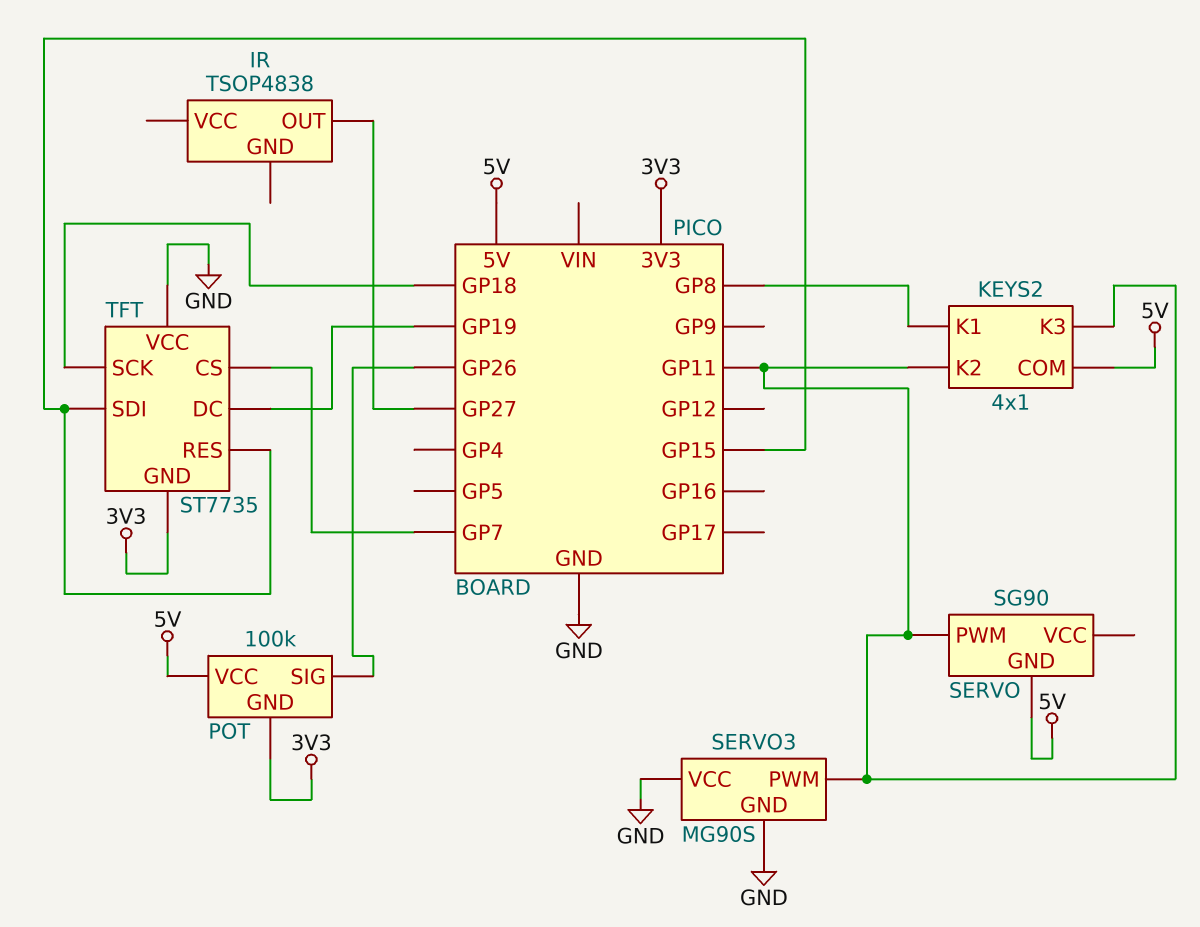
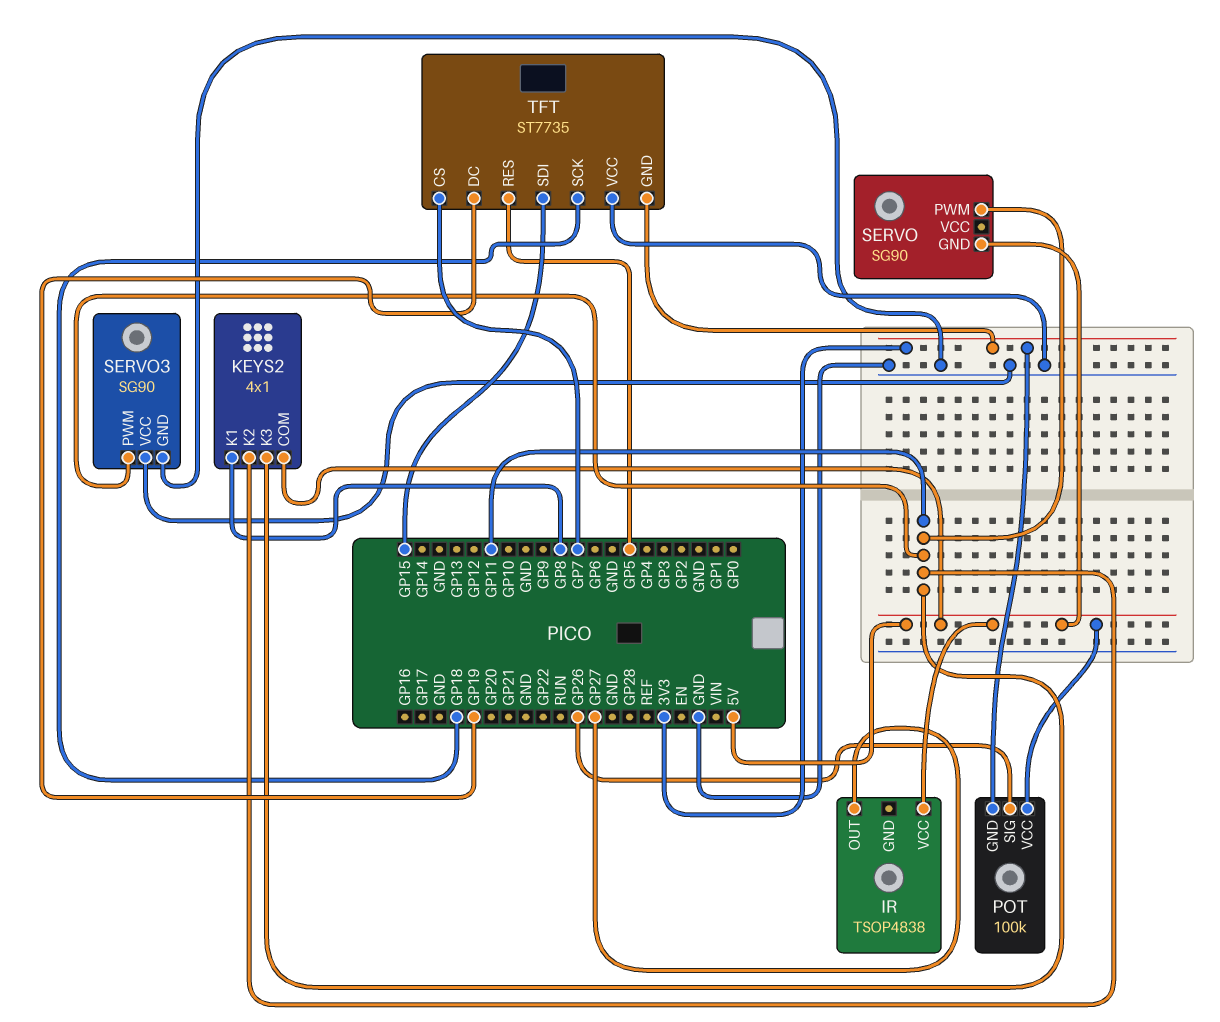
IR pin VCC: none -> 5V
SERVO3: MG90S -> SG90
TFT pin RES: GP15 -> GP5

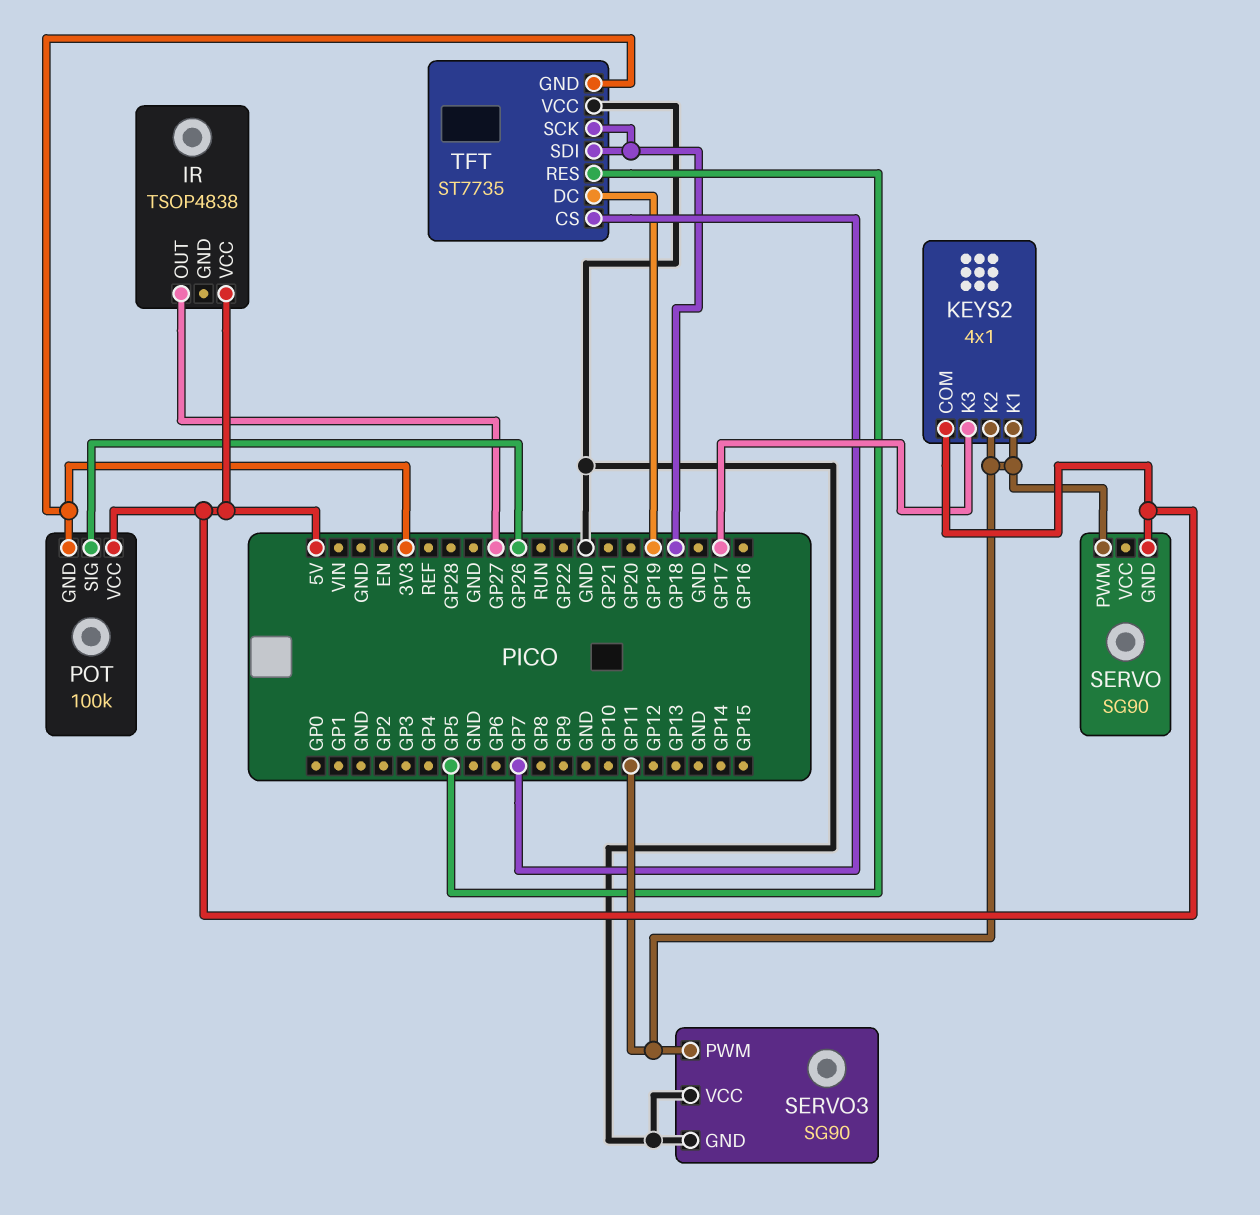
KEYS2 pin K1: GP8 -> GP11
KEYS2 pin K3: GP11 -> GP17
TFT pin SDI: GP15 -> GP18

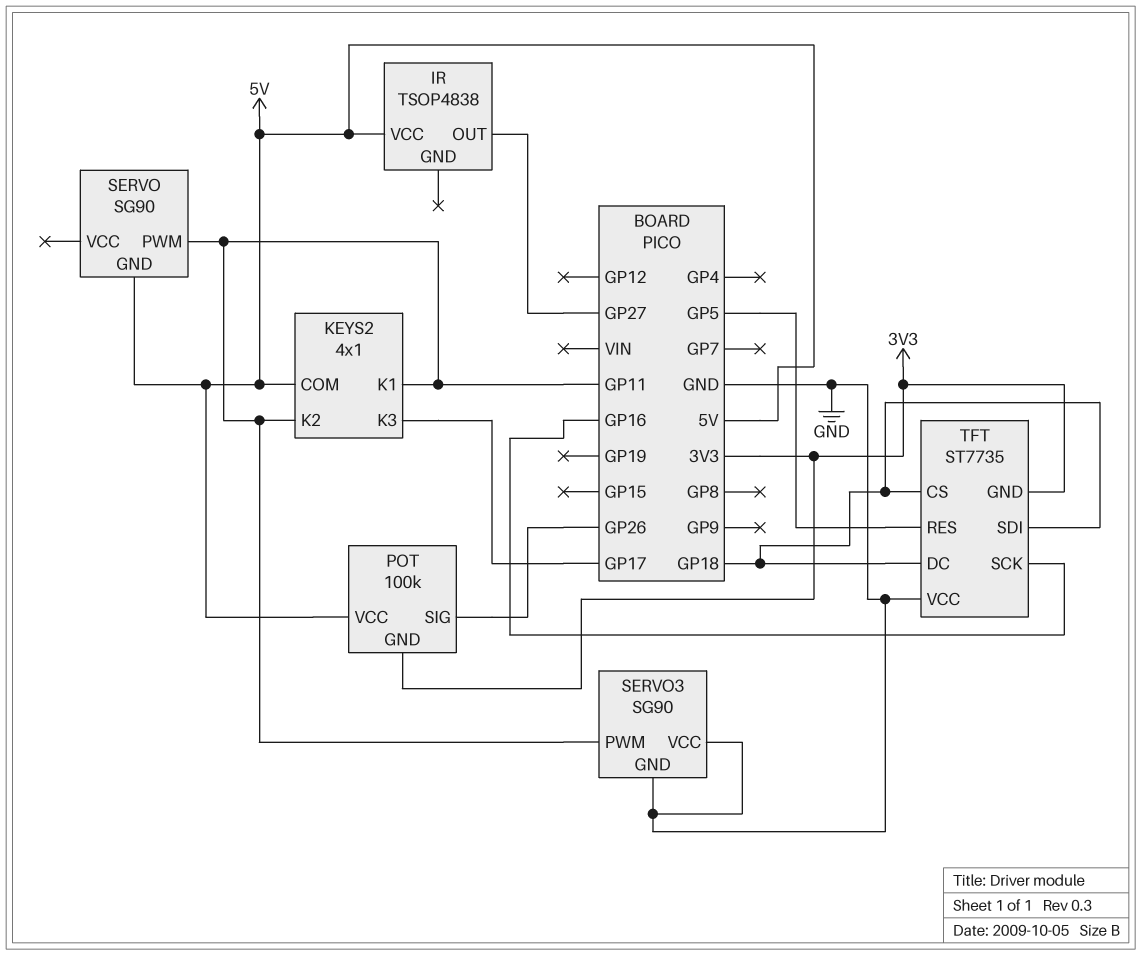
TFT pin CS: GP7 -> GP18
TFT pin DC: GP19 -> GP18
TFT pin SCK: GP18 -> GP16

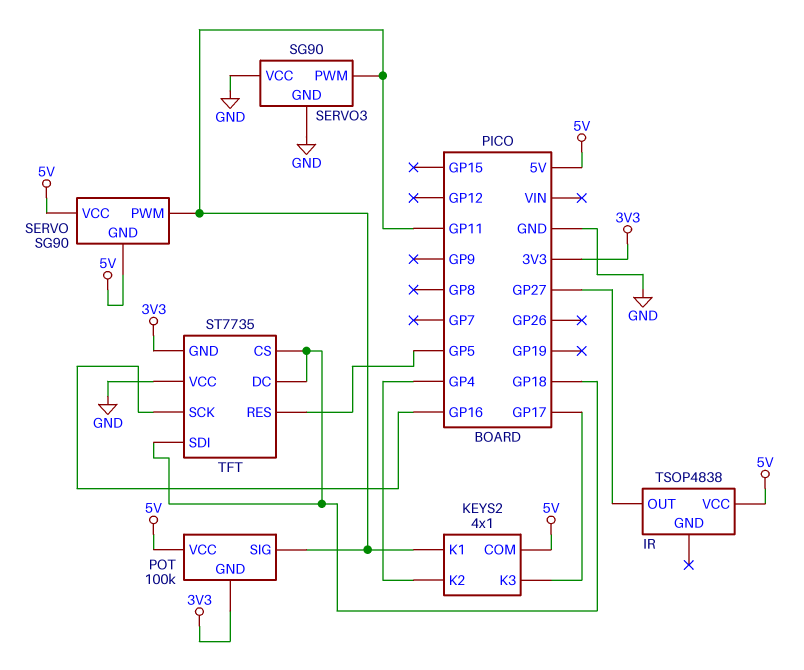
KEYS2 pin K2: GP11 -> GP4
POT pin SIG: GP26 -> GP11
SERVO pin VCC: none -> 5V

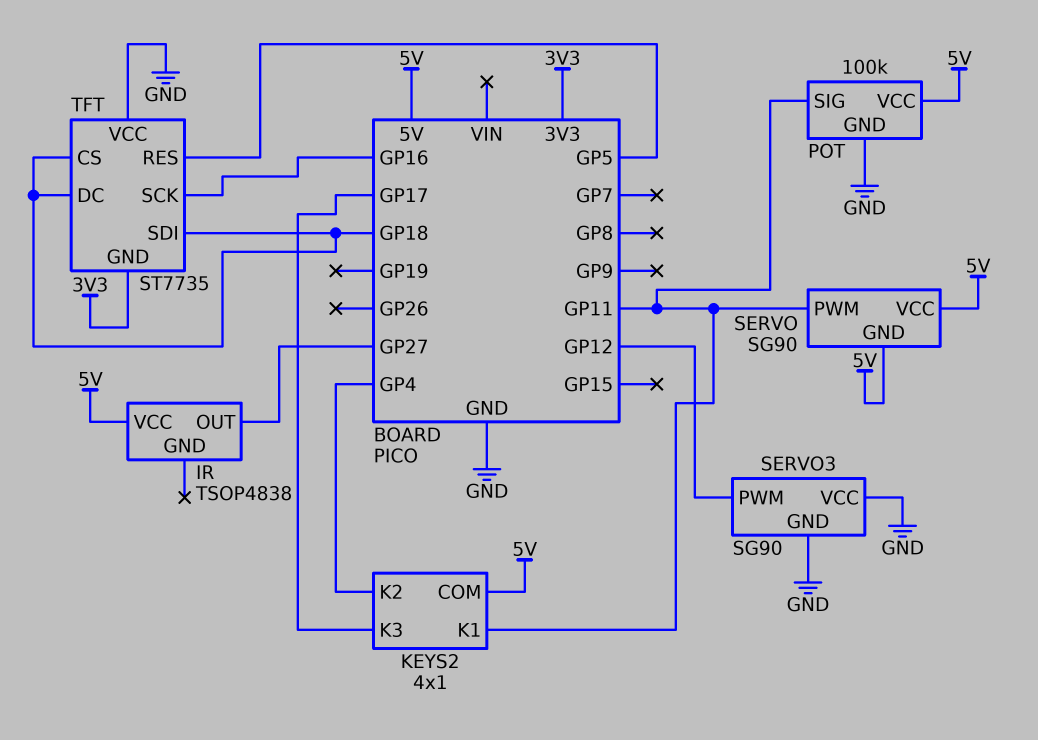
POT pin GND: 3V3 -> GND
SERVO3 pin PWM: GP11 -> GP12

